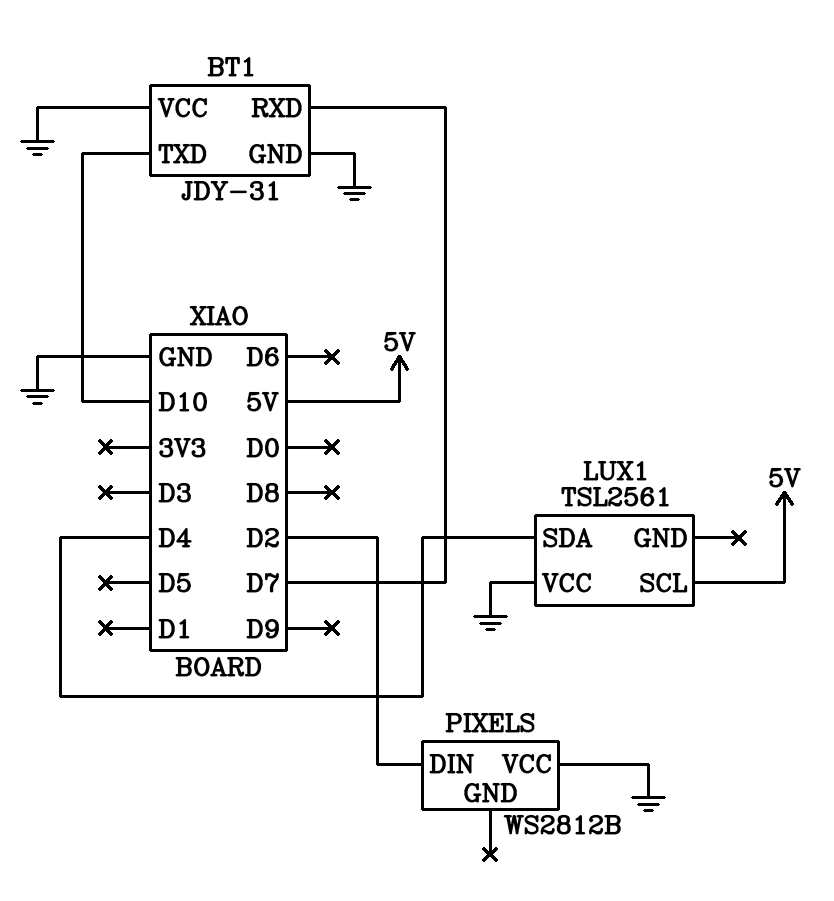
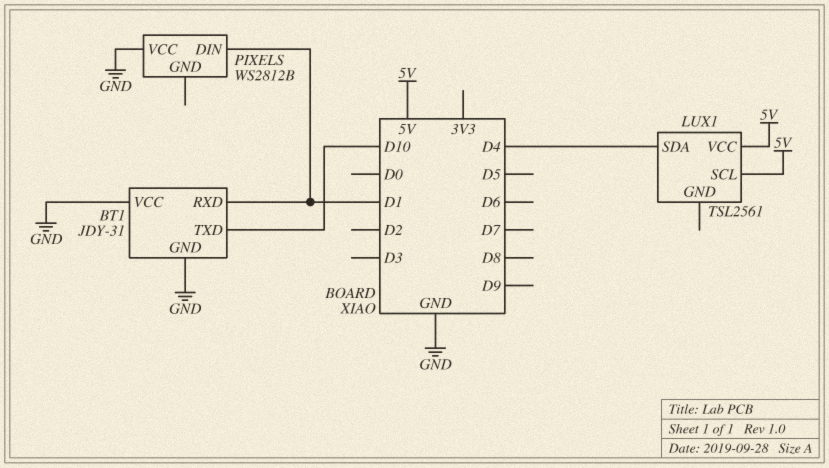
BT1 pin RXD: D7 -> D1
LUX1 pin VCC: GND -> 5V
PIXELS pin DIN: D2 -> D1

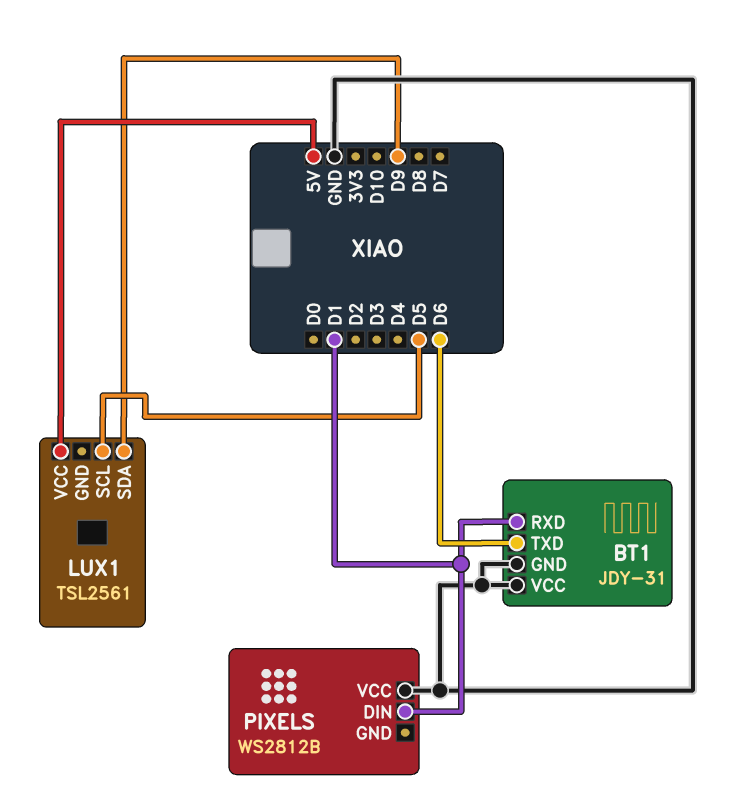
BT1 pin TXD: D10 -> D6
LUX1 pin SCL: 5V -> D5
LUX1 pin SDA: D4 -> D9

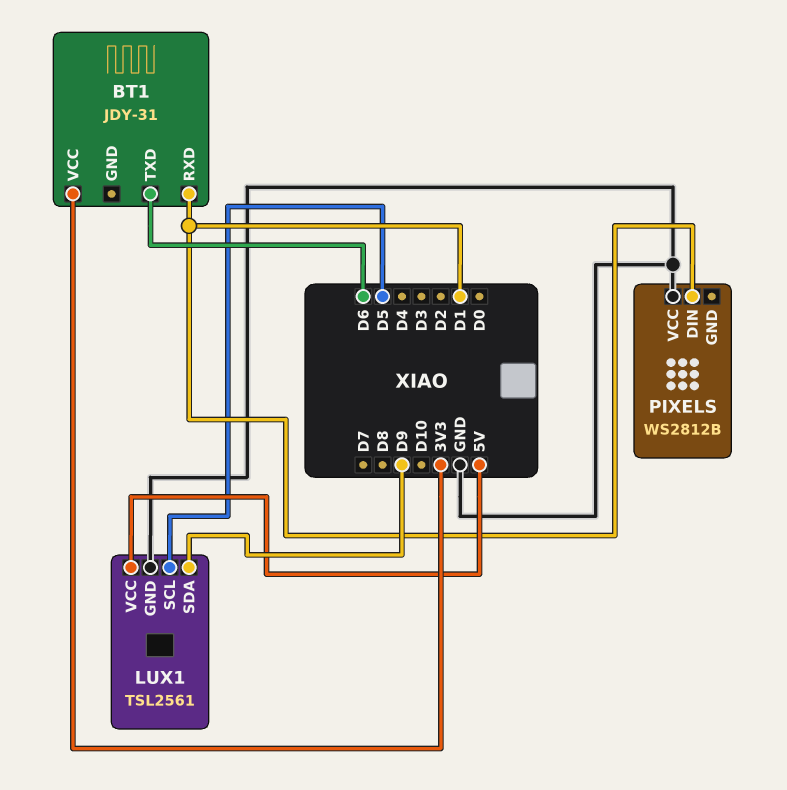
BT1 pin GND: GND -> none
BT1 pin VCC: GND -> 3V3
LUX1 pin GND: none -> GND

